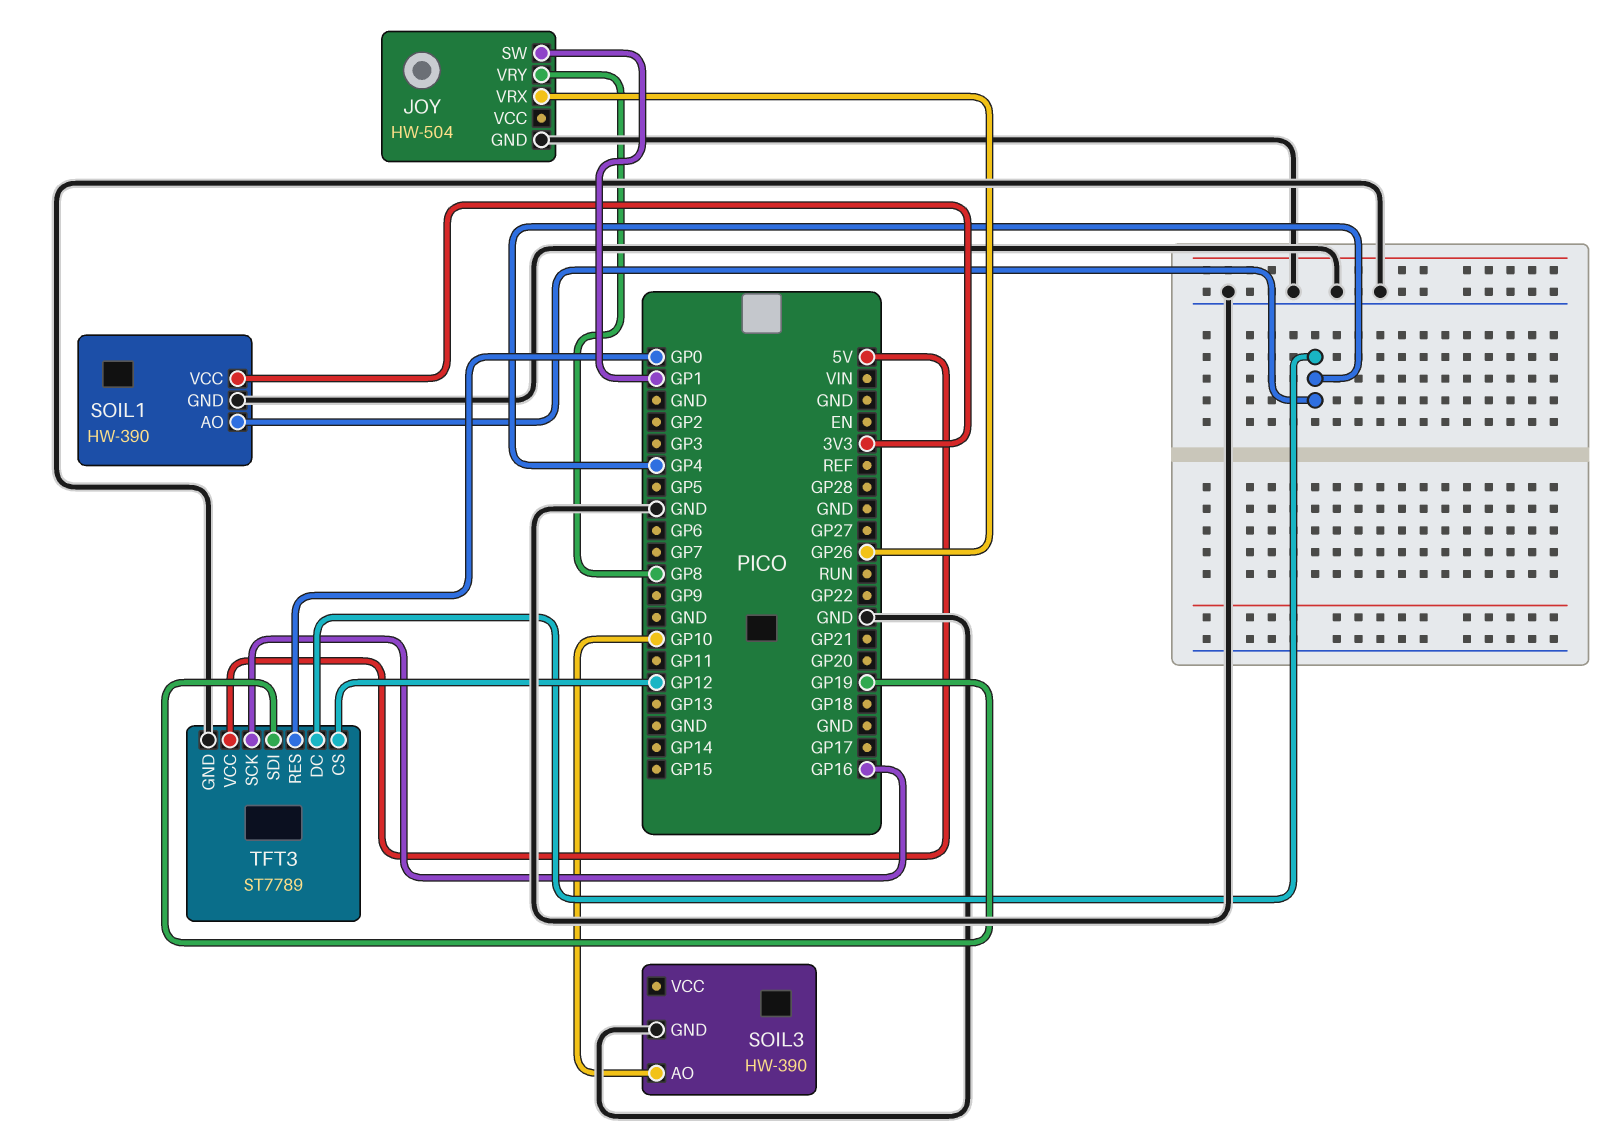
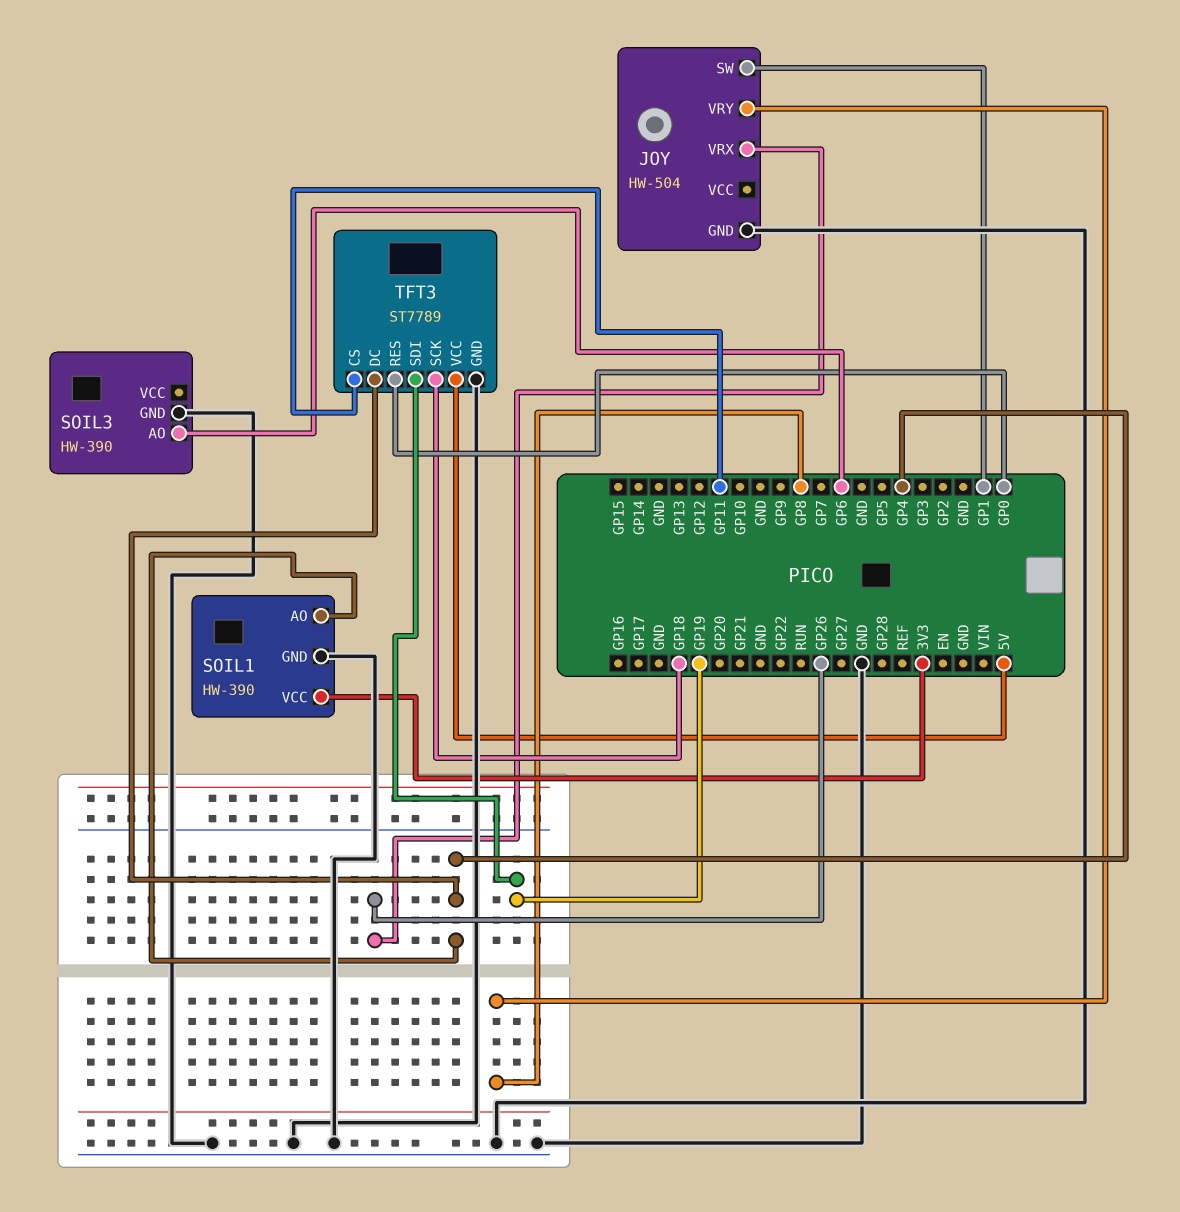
SOIL3 pin AO: GP10 -> GP6
TFT3 pin CS: GP12 -> GP11
TFT3 pin SCK: GP16 -> GP18

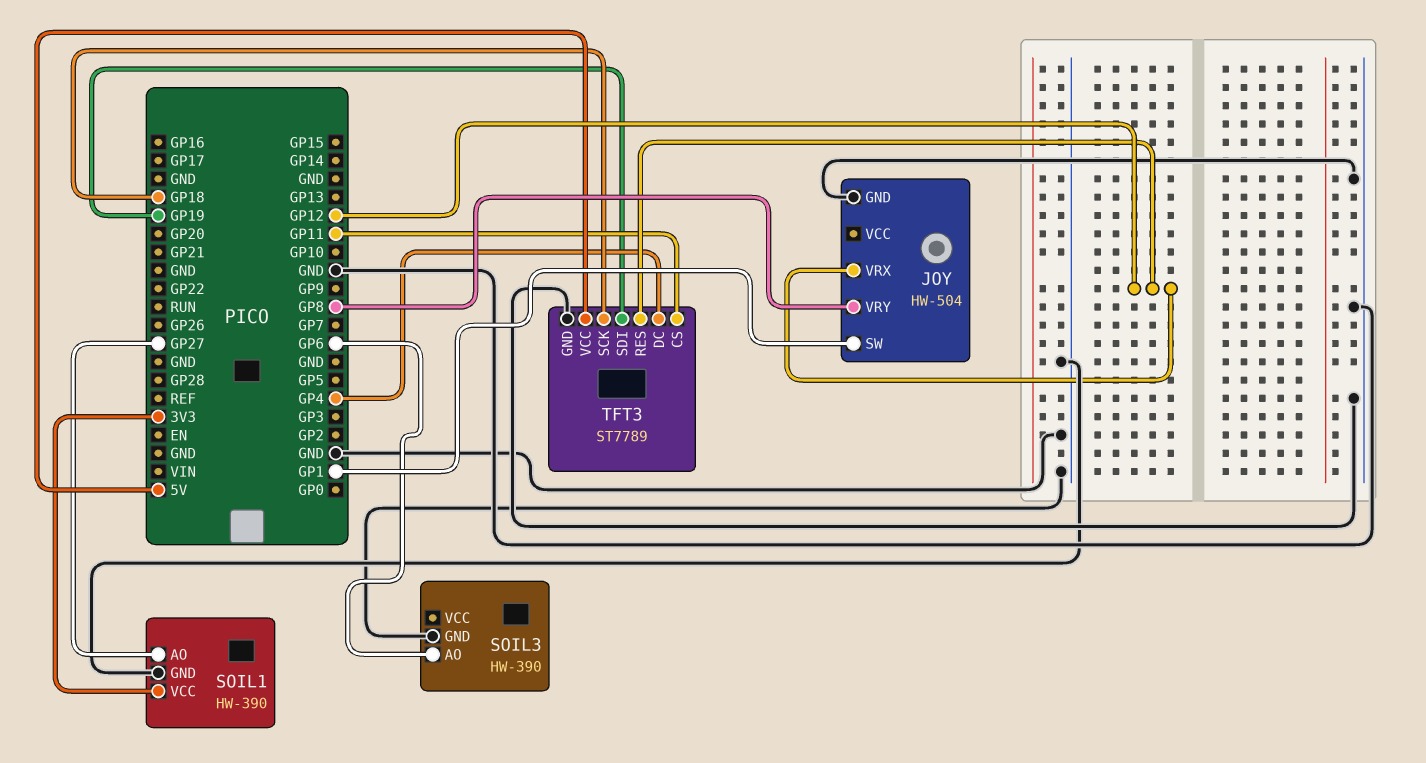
JOY pin VRX: GP26 -> GP12
SOIL1 pin AO: GP4 -> GP27
TFT3 pin RES: GP0 -> GP12

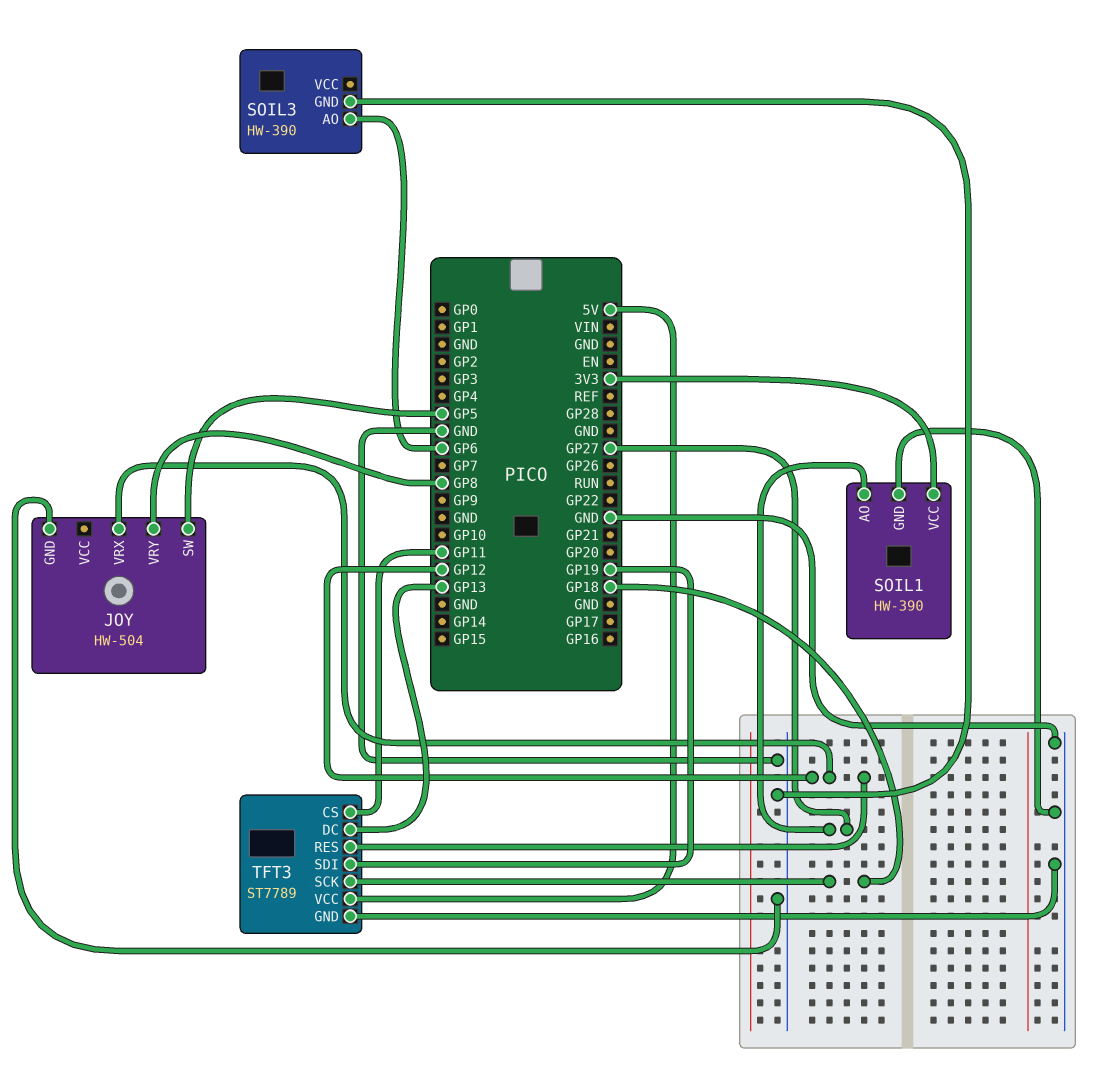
JOY pin SW: GP1 -> GP5
TFT3 pin DC: GP4 -> GP13

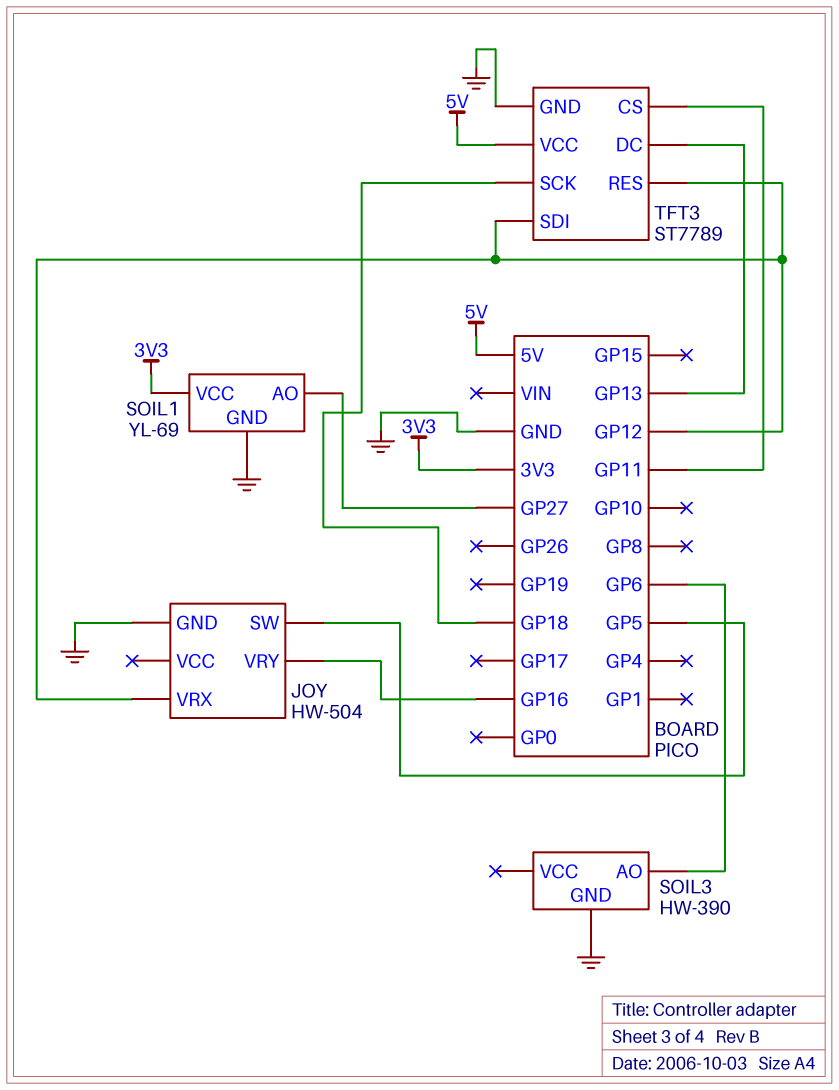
JOY pin VRY: GP8 -> GP16
SOIL1: HW-390 -> YL-69
TFT3 pin SDI: GP19 -> GP12

